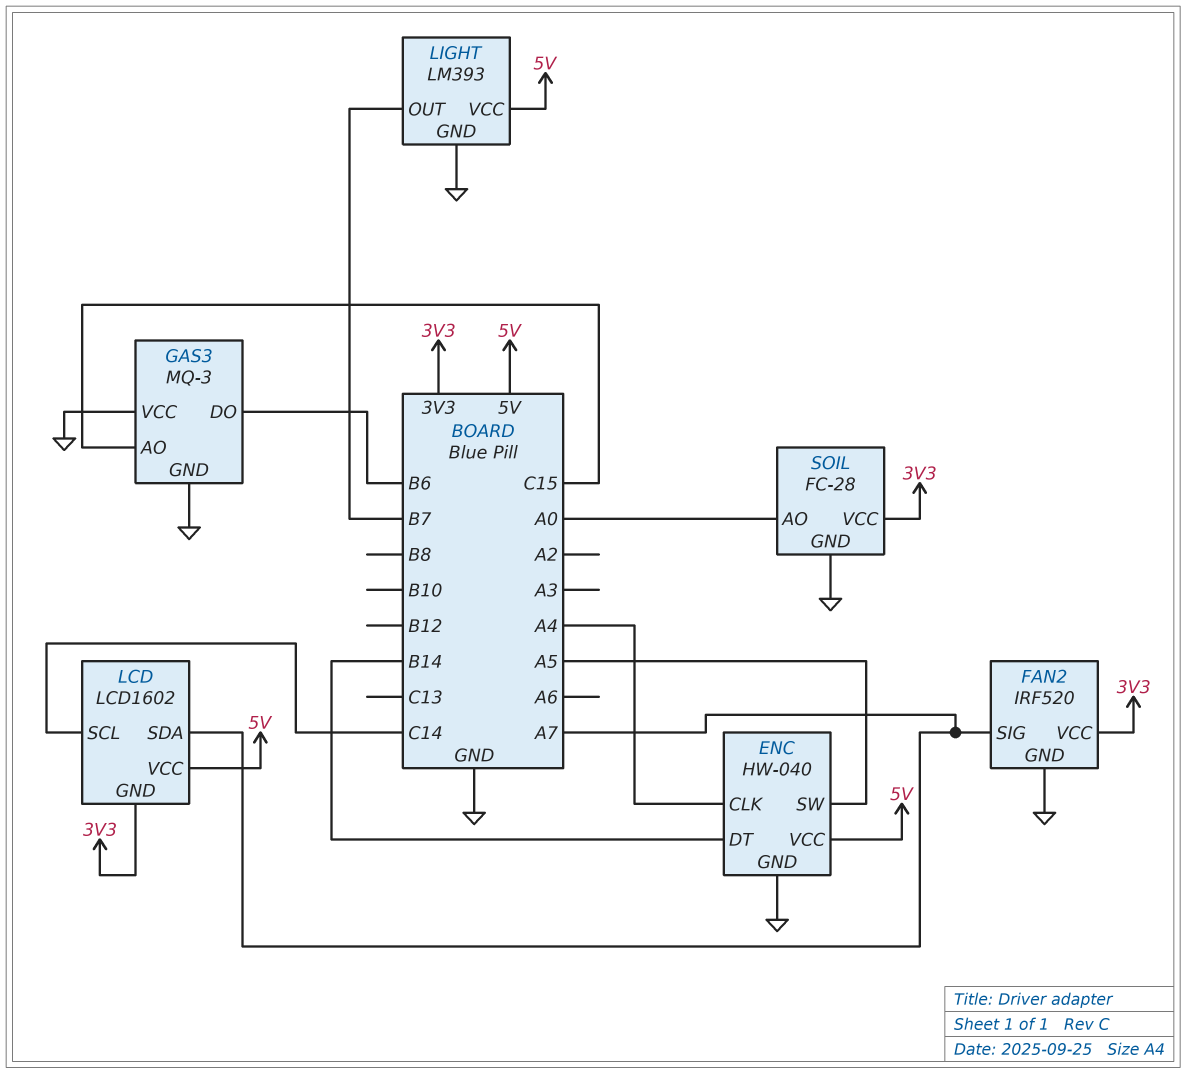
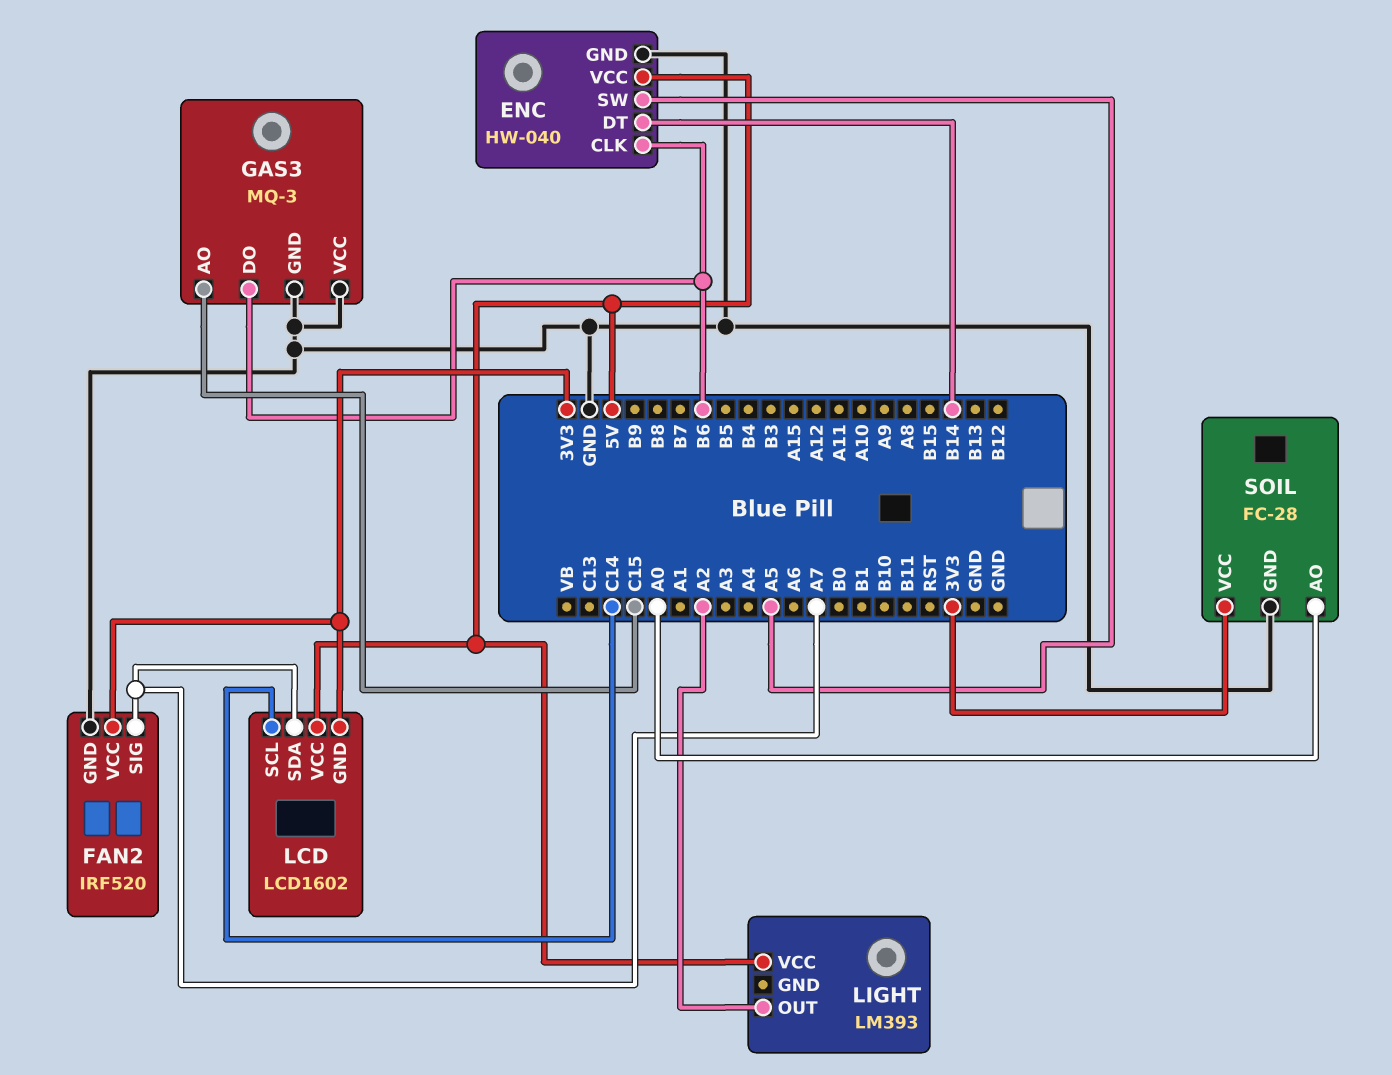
ENC pin CLK: A4 -> B6
LIGHT pin GND: GND -> none
LIGHT pin OUT: B7 -> A2

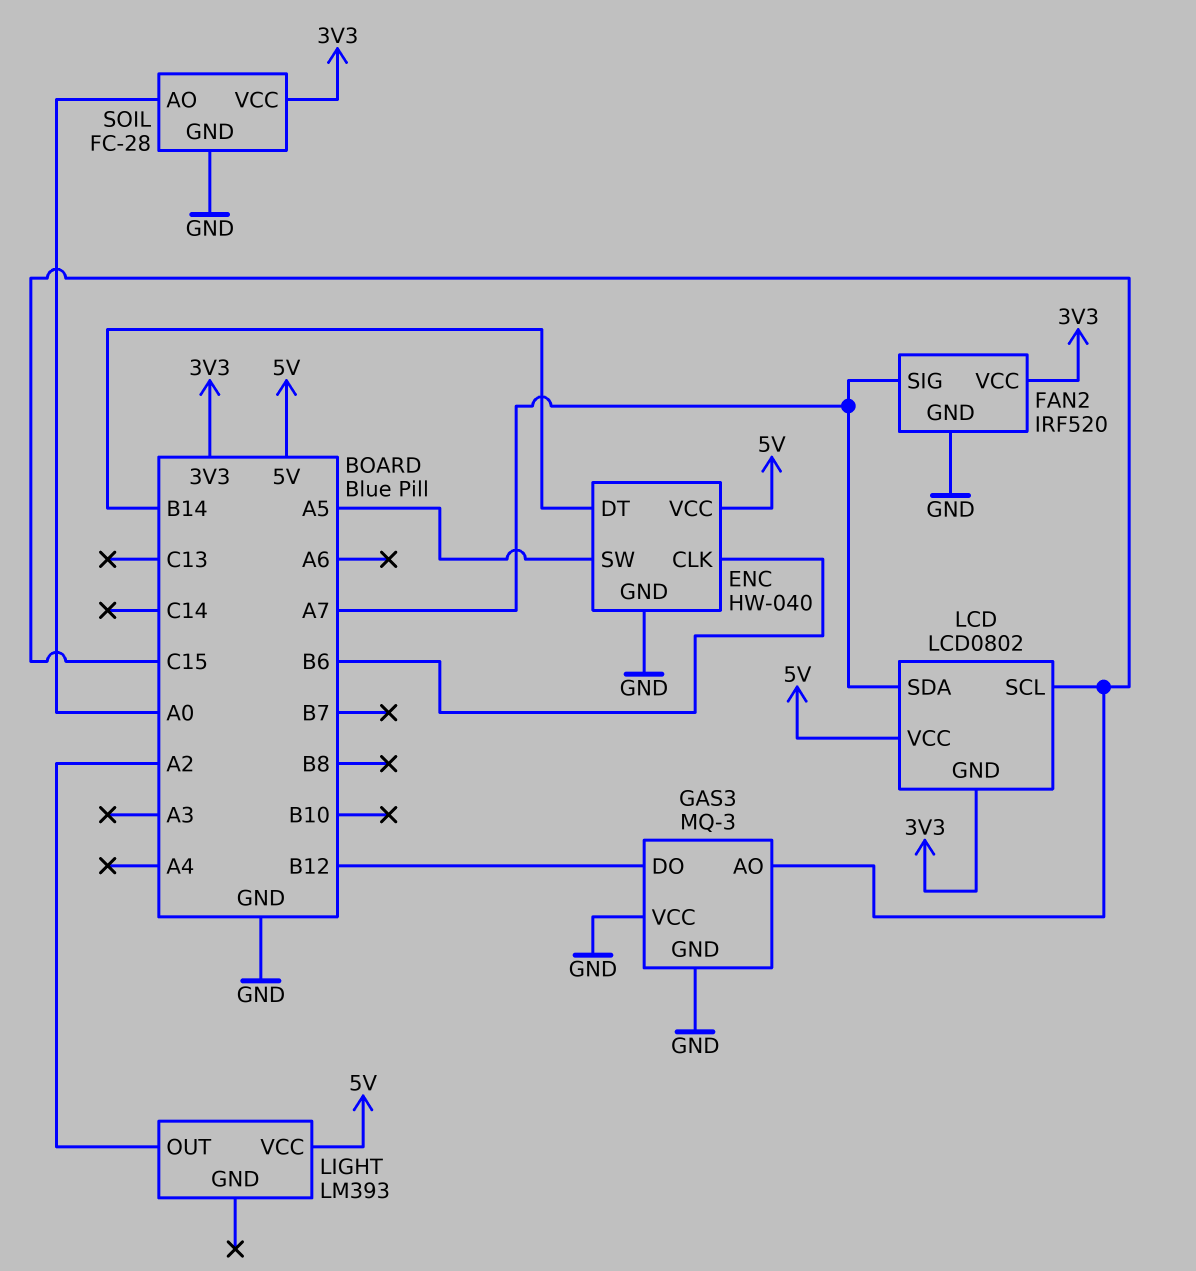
GAS3 pin DO: B6 -> B12
LCD: LCD1602 -> LCD0802
LCD pin SCL: C14 -> C15

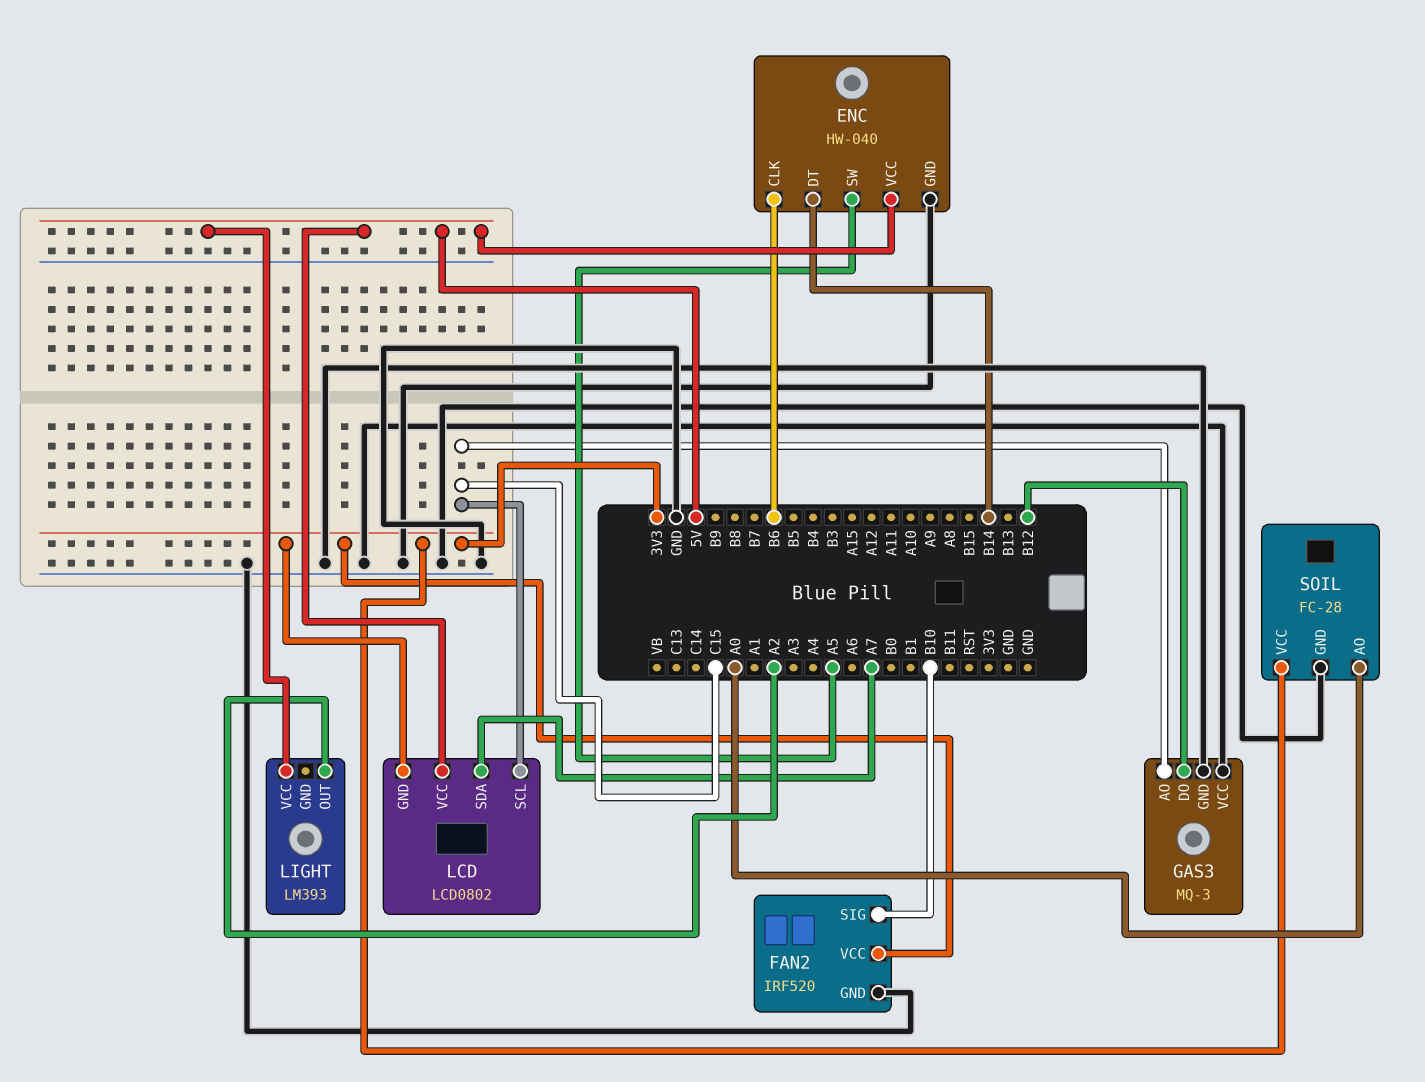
FAN2 pin SIG: A7 -> B10

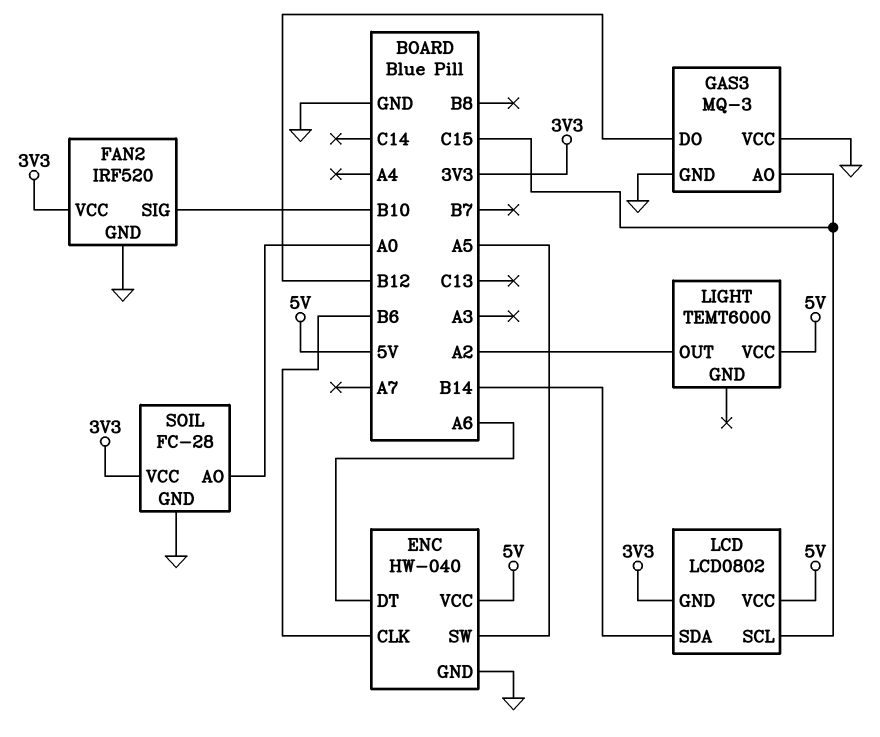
ENC pin DT: B14 -> A6
LCD pin SDA: A7 -> B14
LIGHT: LM393 -> TEMT6000

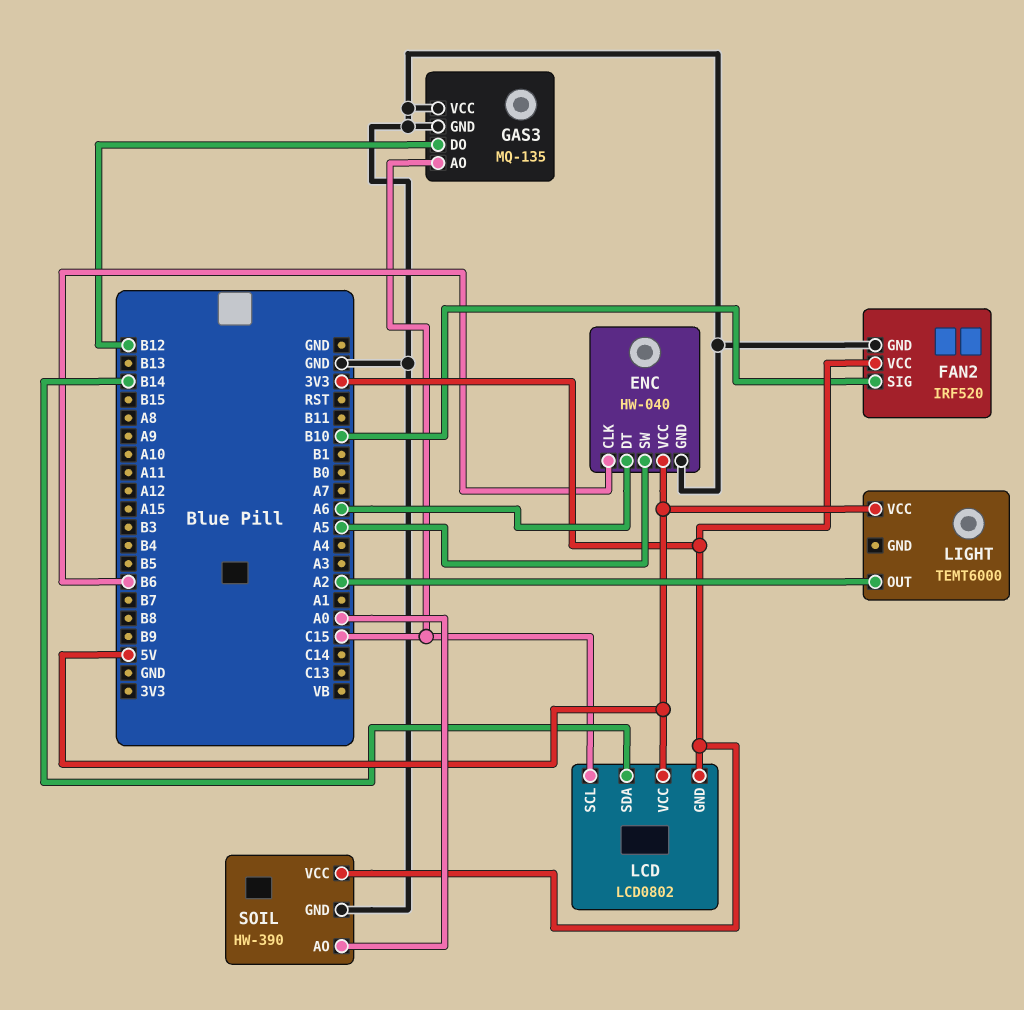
GAS3: MQ-3 -> MQ-135
SOIL: FC-28 -> HW-390

